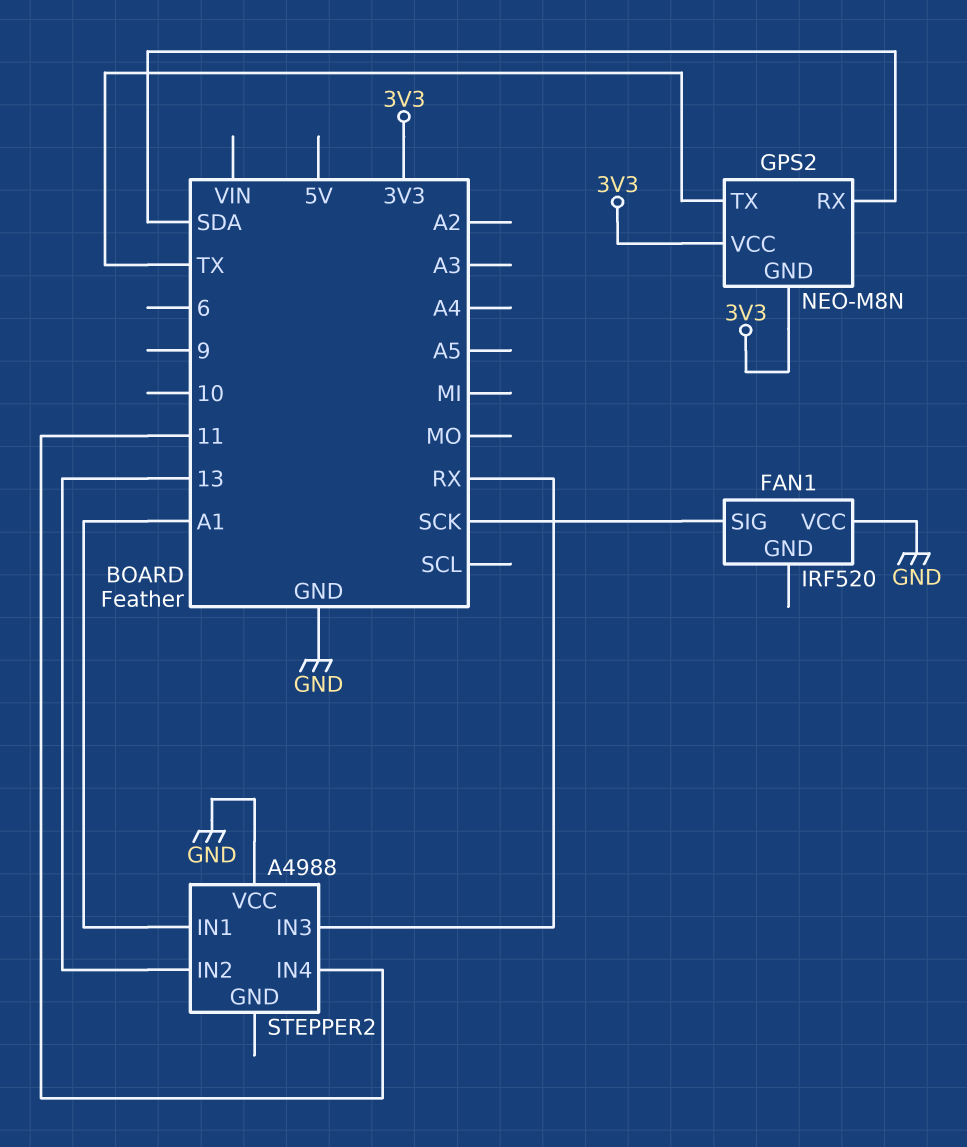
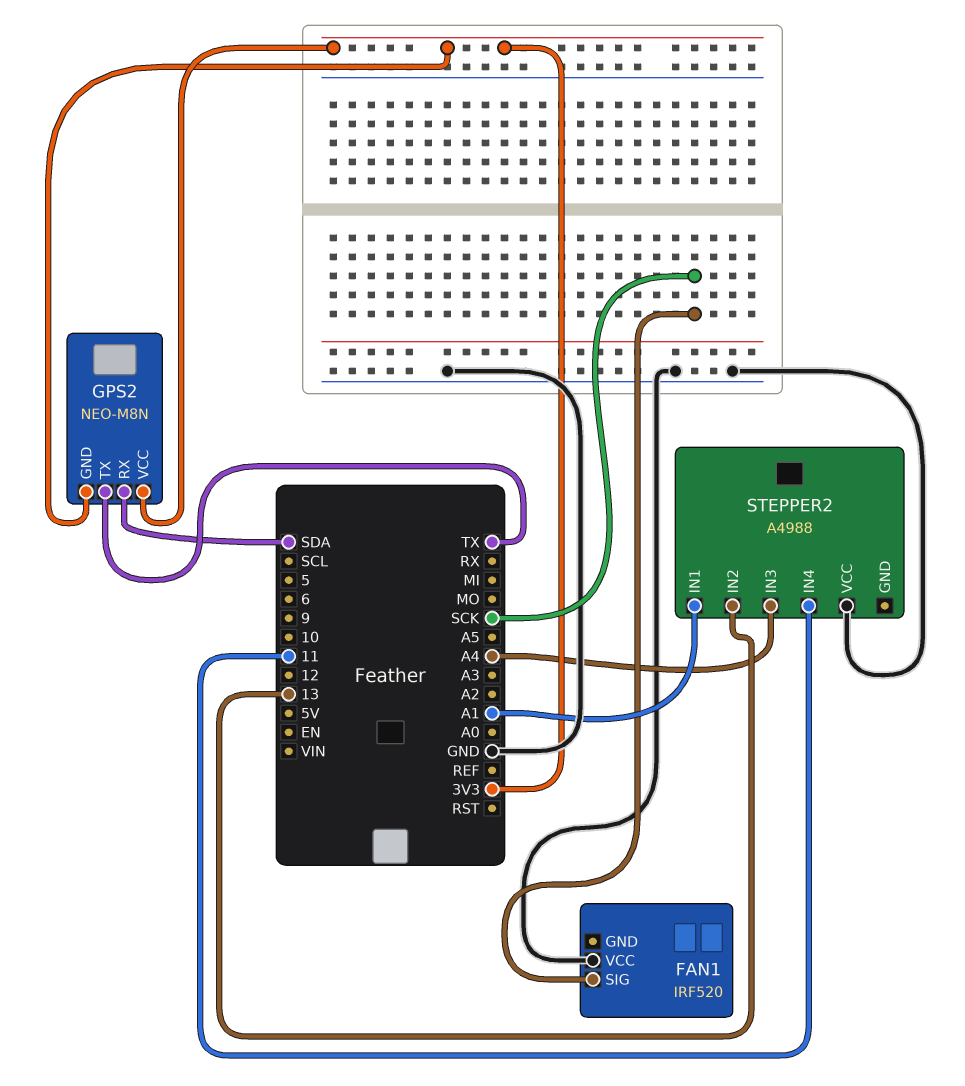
STEPPER2 pin IN3: RX -> A4

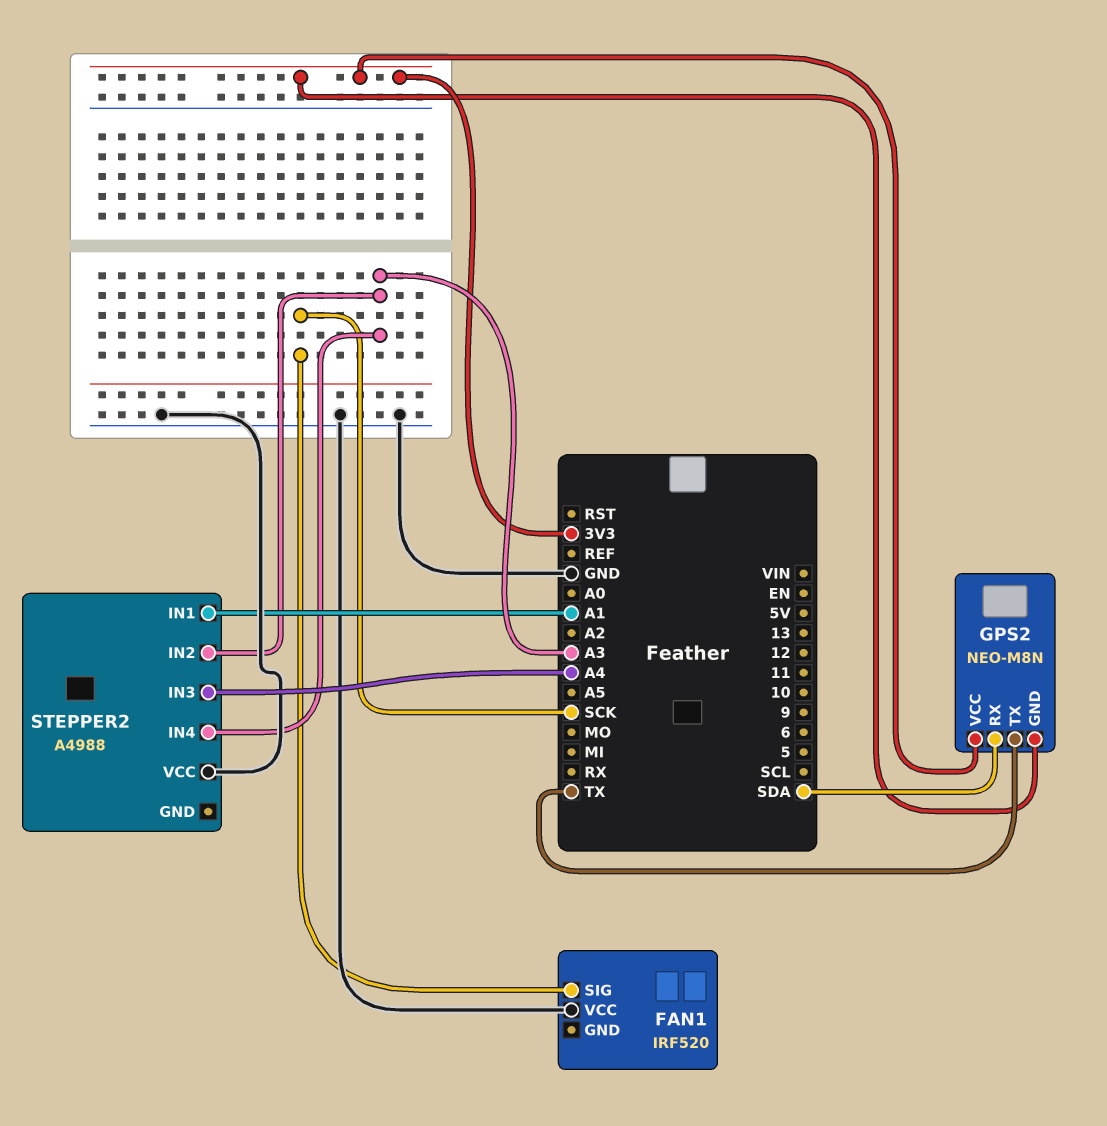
STEPPER2 pin IN2: 13 -> A3
STEPPER2 pin IN4: 11 -> A3

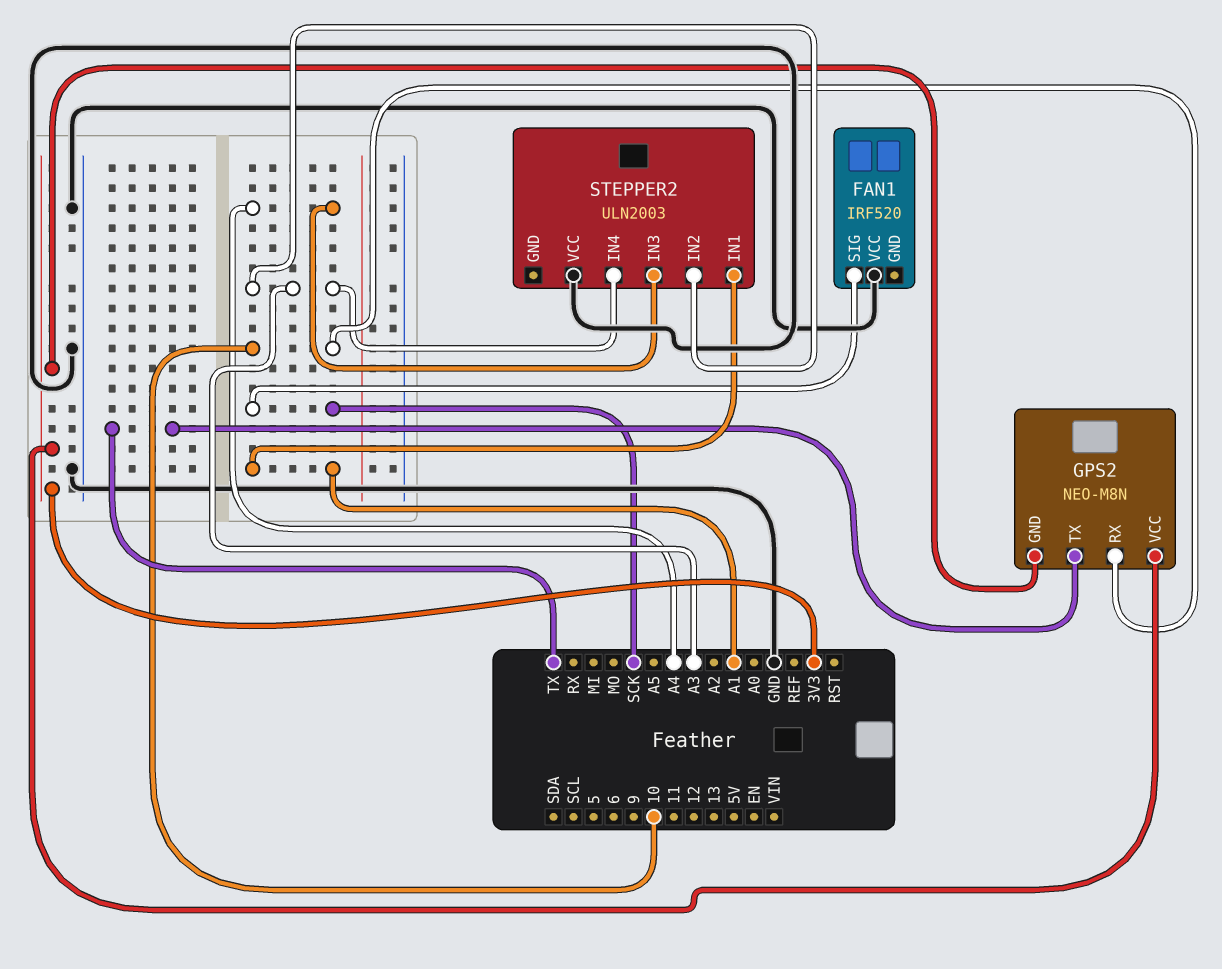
GPS2 pin RX: SDA -> 10
STEPPER2: A4988 -> ULN2003

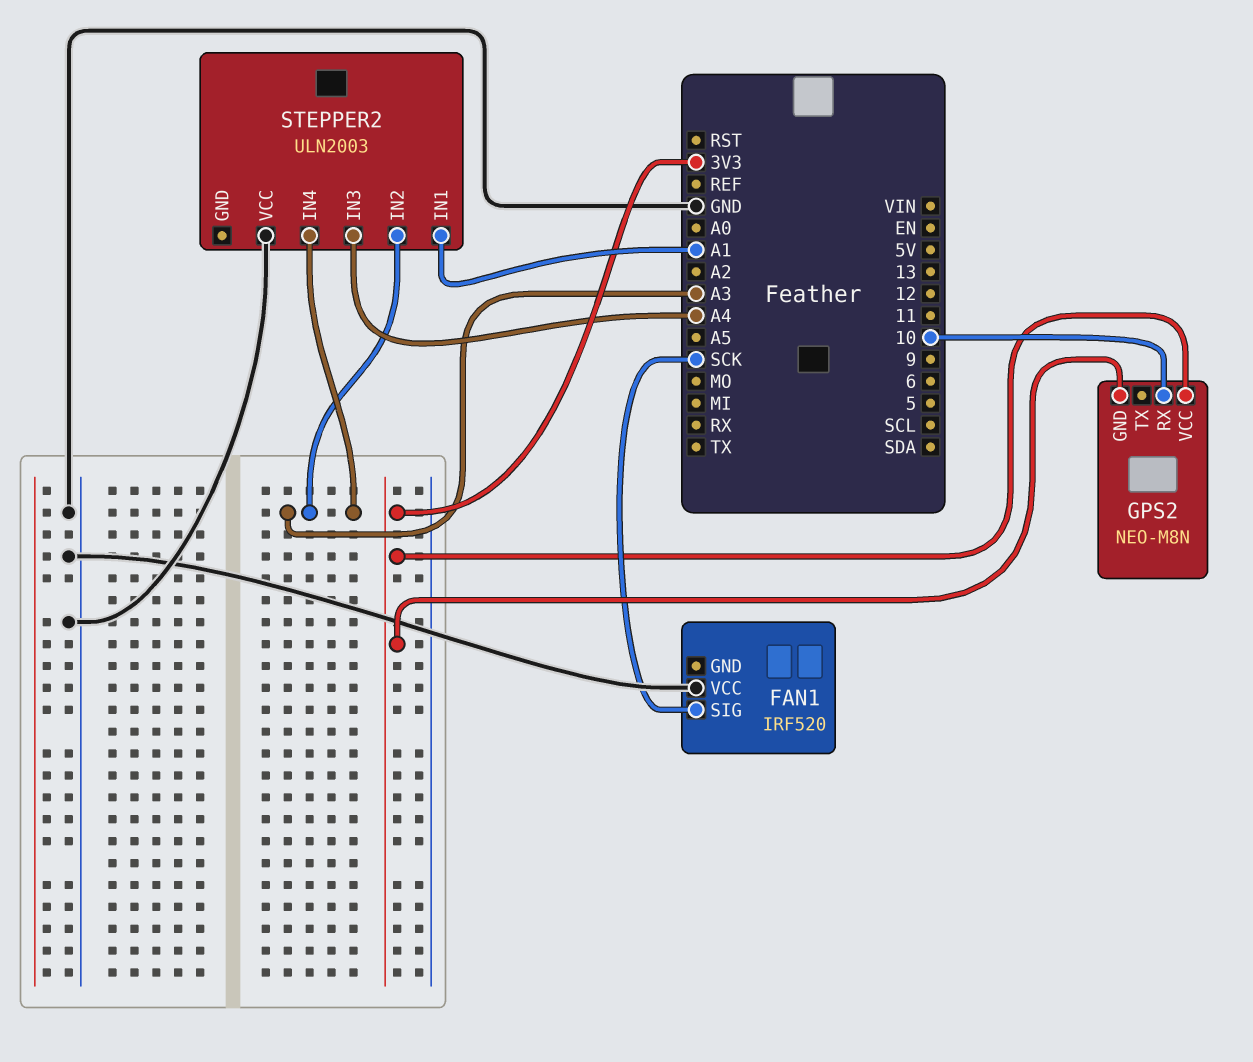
GPS2 pin TX: TX -> none

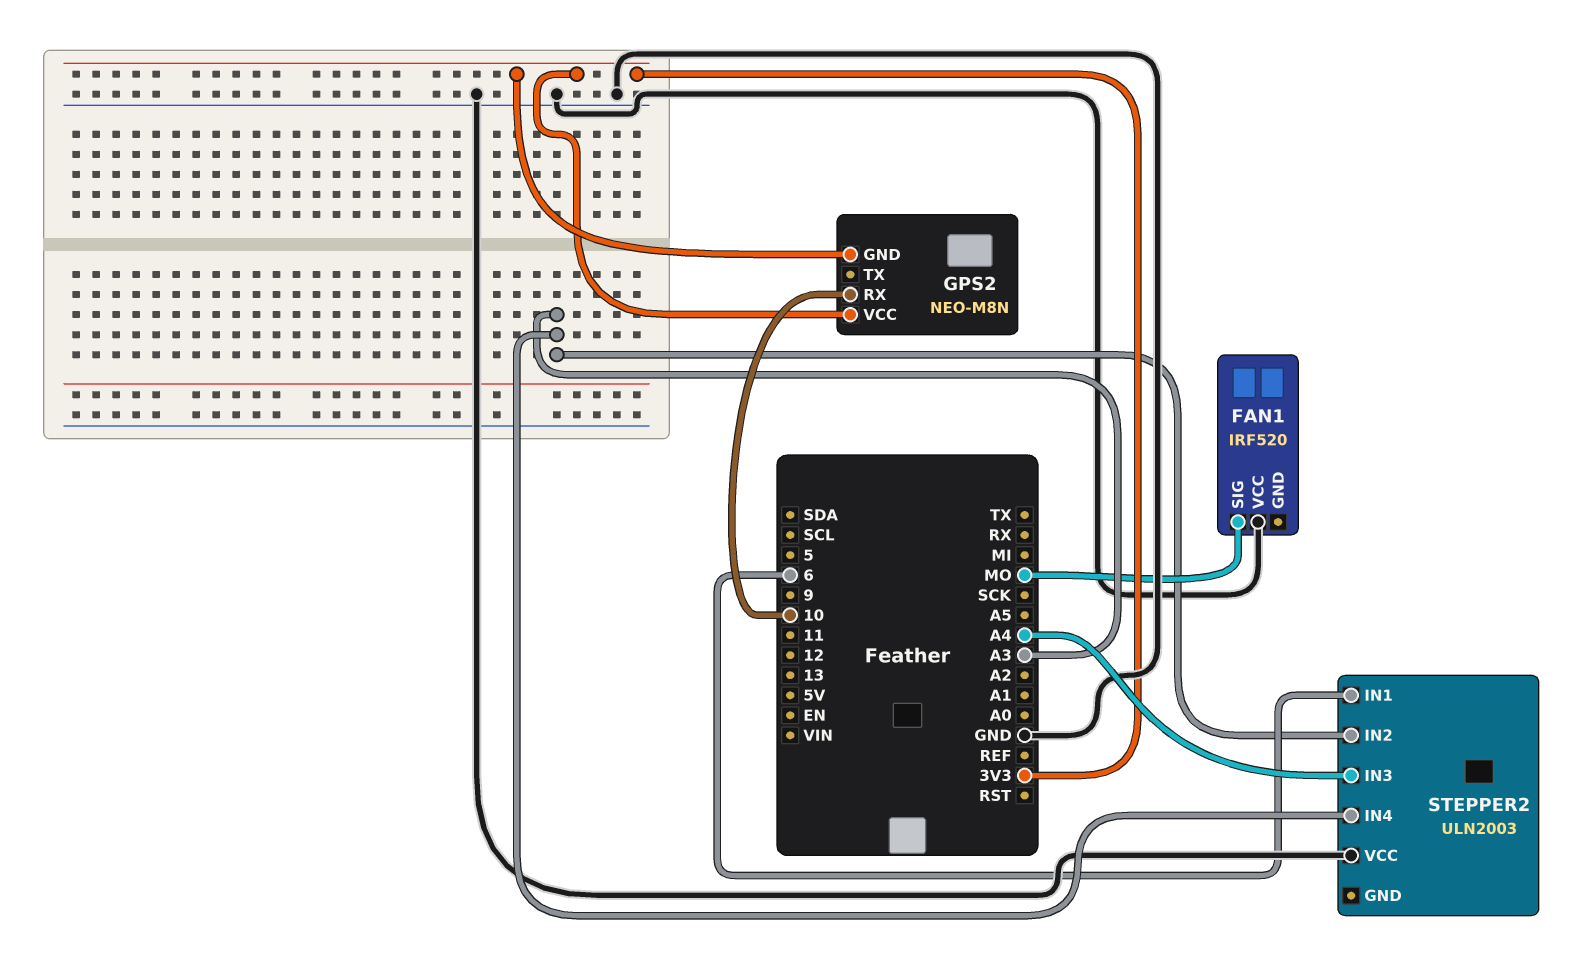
FAN1 pin SIG: SCK -> MO
STEPPER2 pin IN1: A1 -> 6

